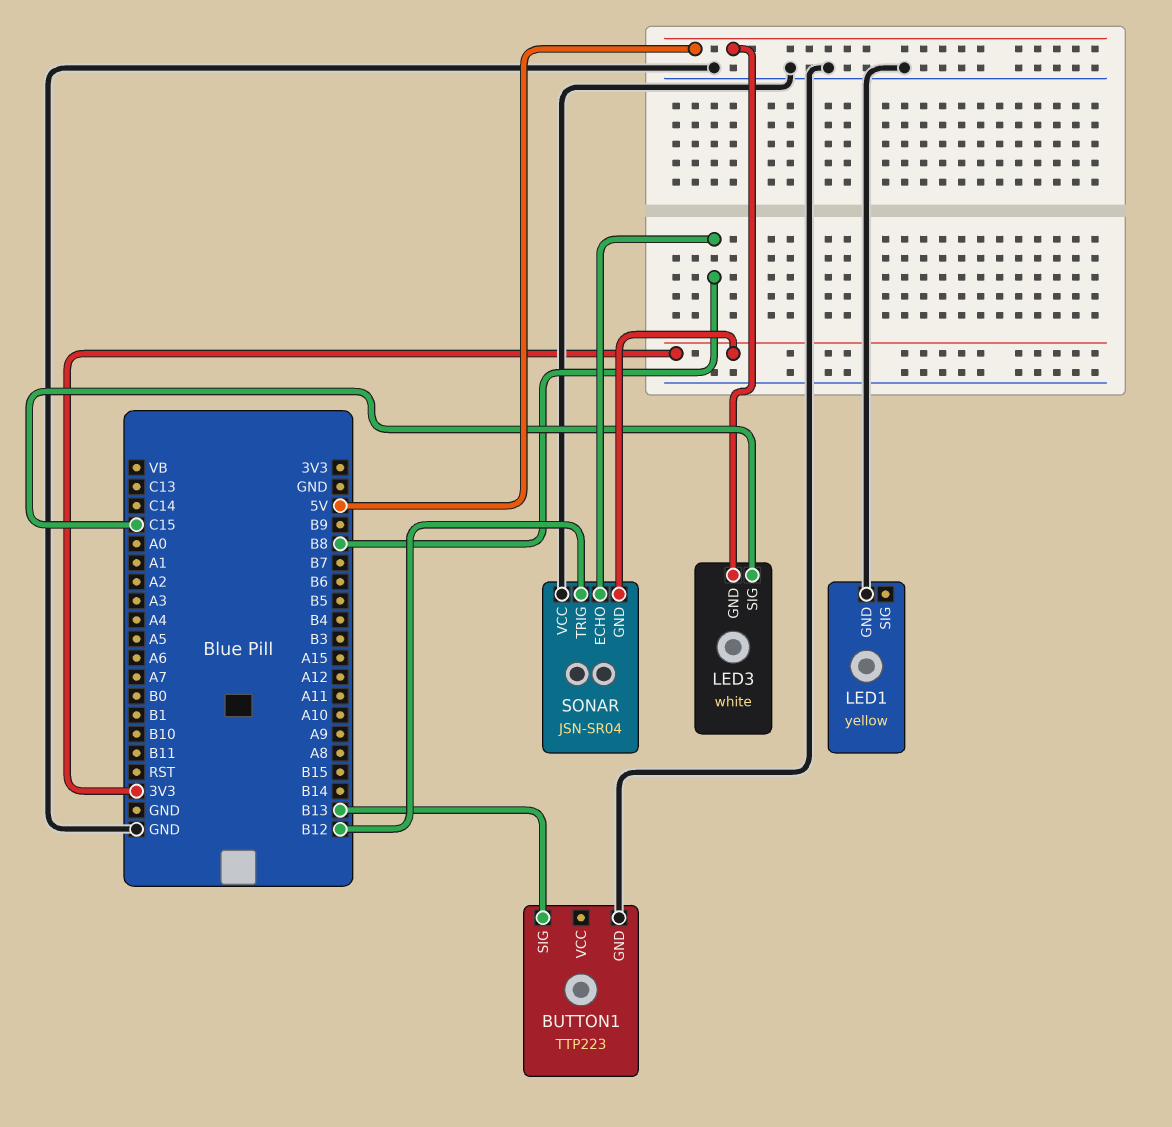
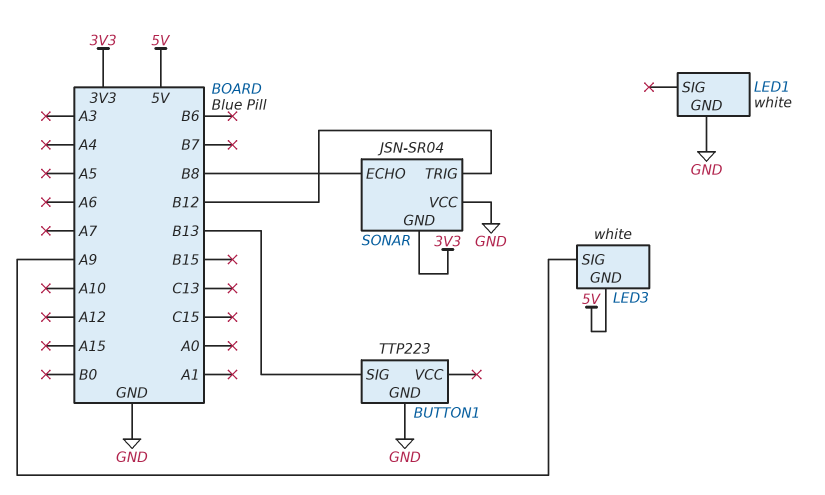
LED1: yellow -> white
LED3 pin SIG: C15 -> A9

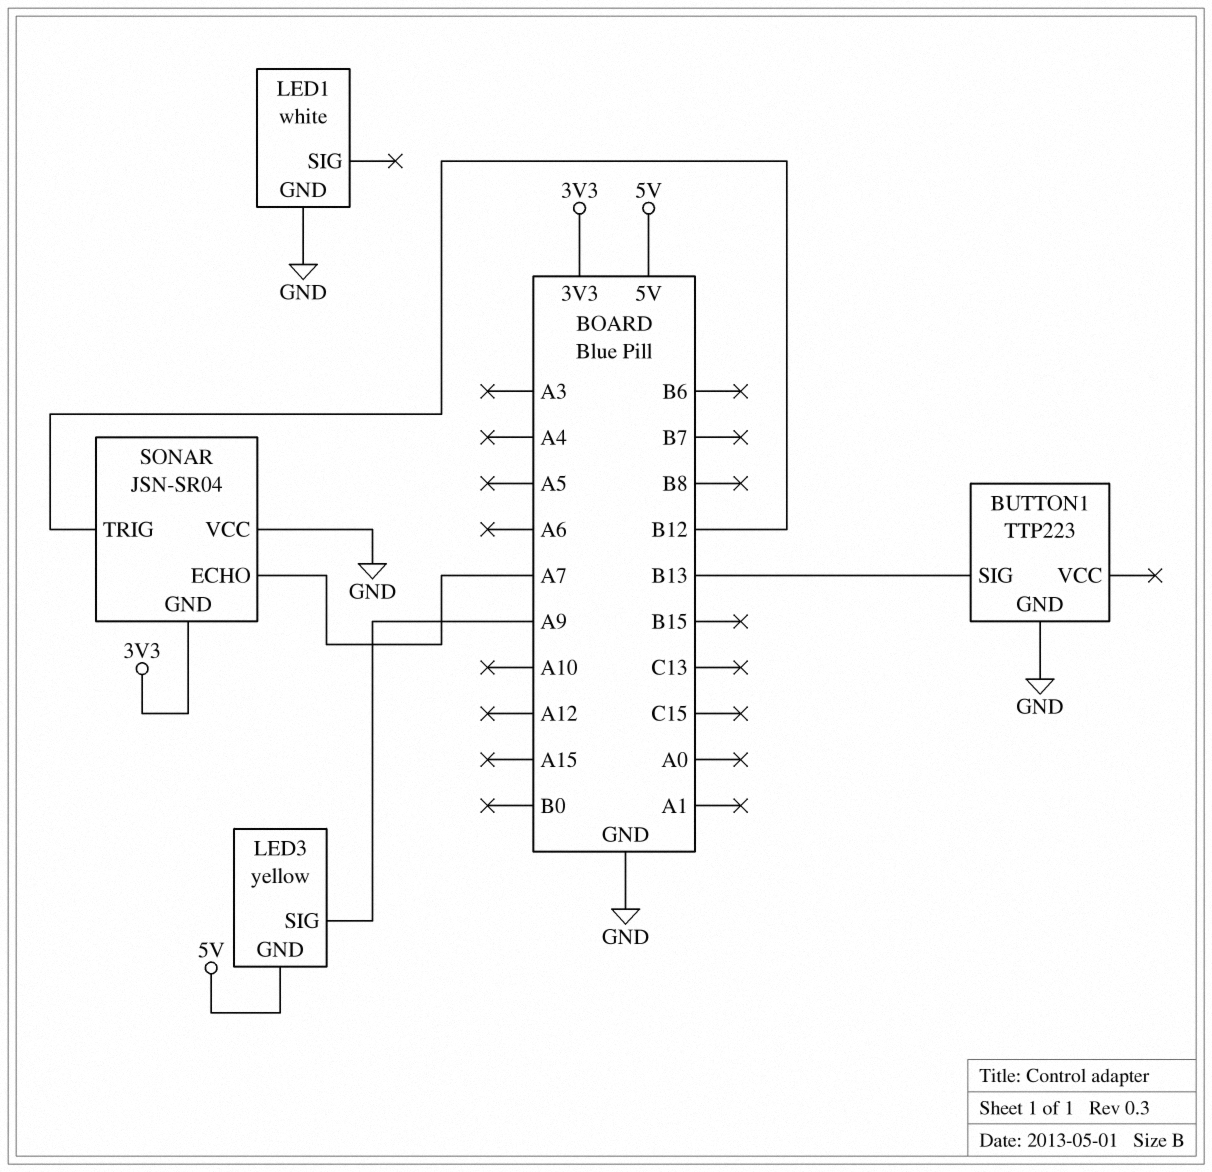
LED3: white -> yellow
SONAR pin ECHO: B8 -> A7

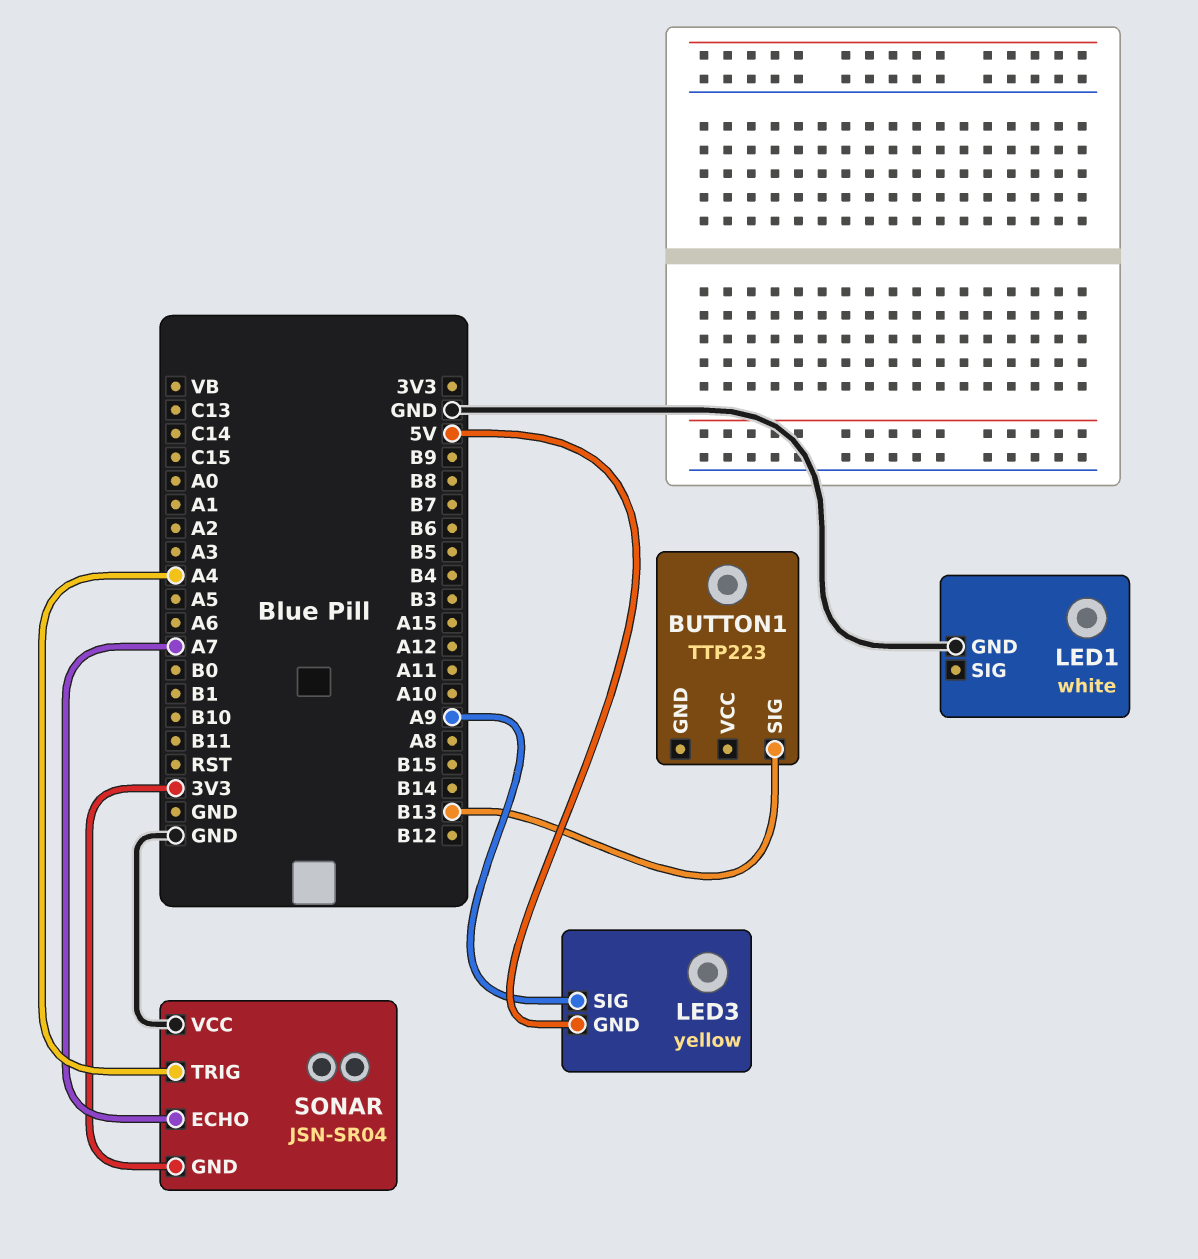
BUTTON1 pin GND: GND -> none
SONAR pin TRIG: B12 -> A4

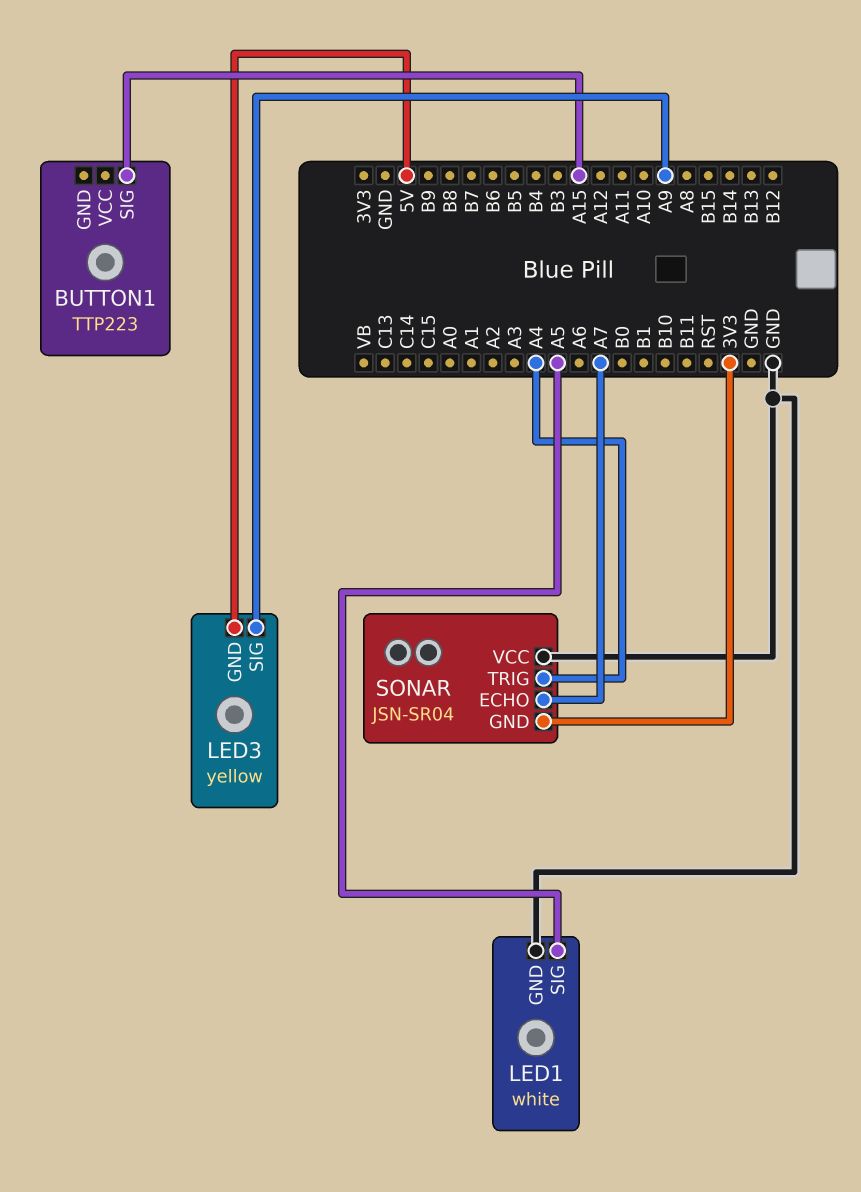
BUTTON1 pin SIG: B13 -> A15
LED1 pin SIG: none -> A5

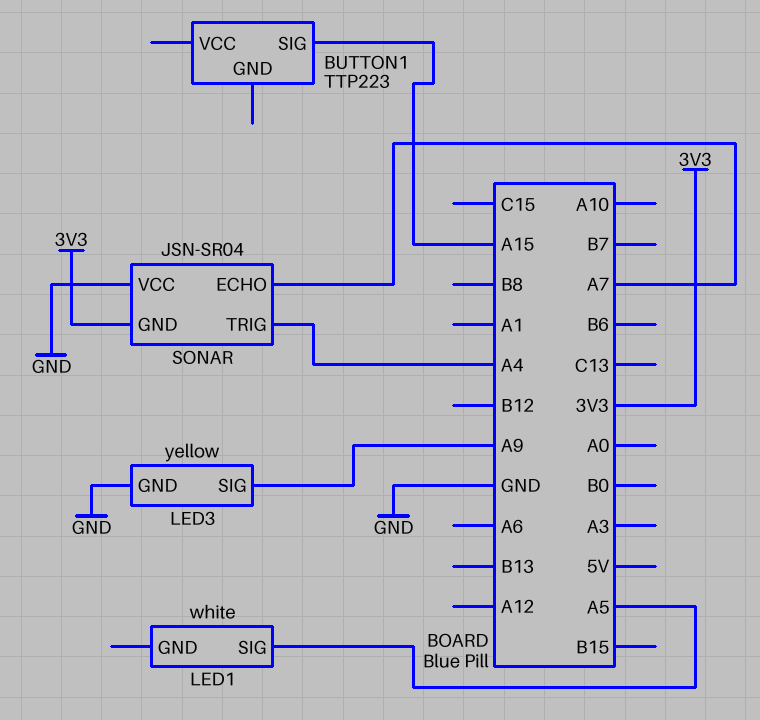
LED1 pin GND: GND -> none
LED3 pin GND: 5V -> GND

